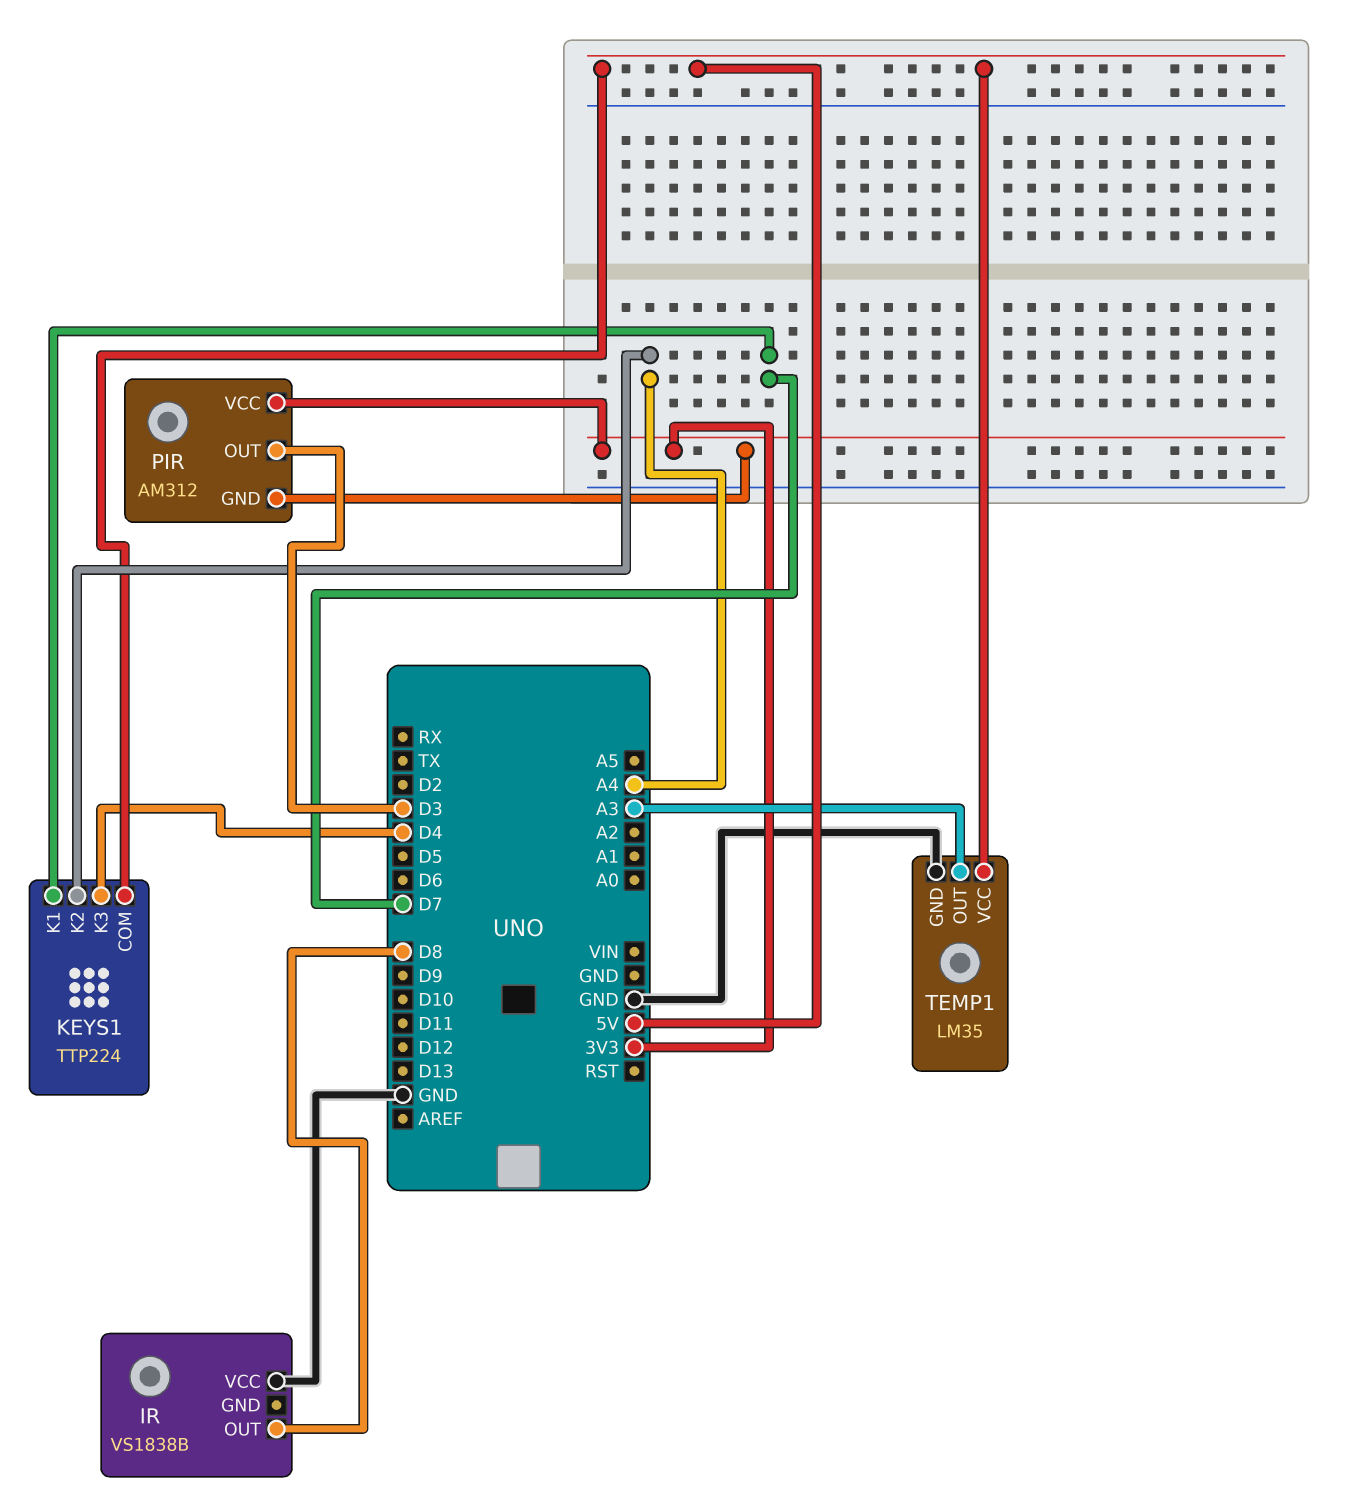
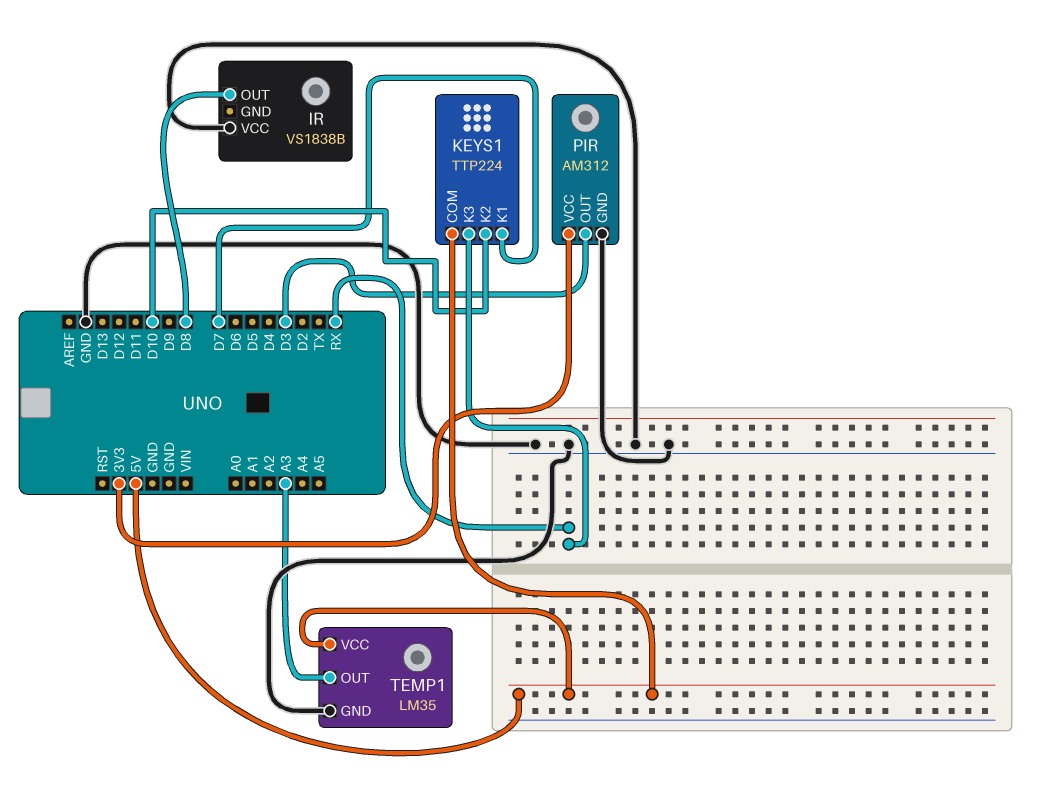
KEYS1 pin K2: A4 -> D10
KEYS1 pin K3: D4 -> RX
PIR pin GND: 3V3 -> GND

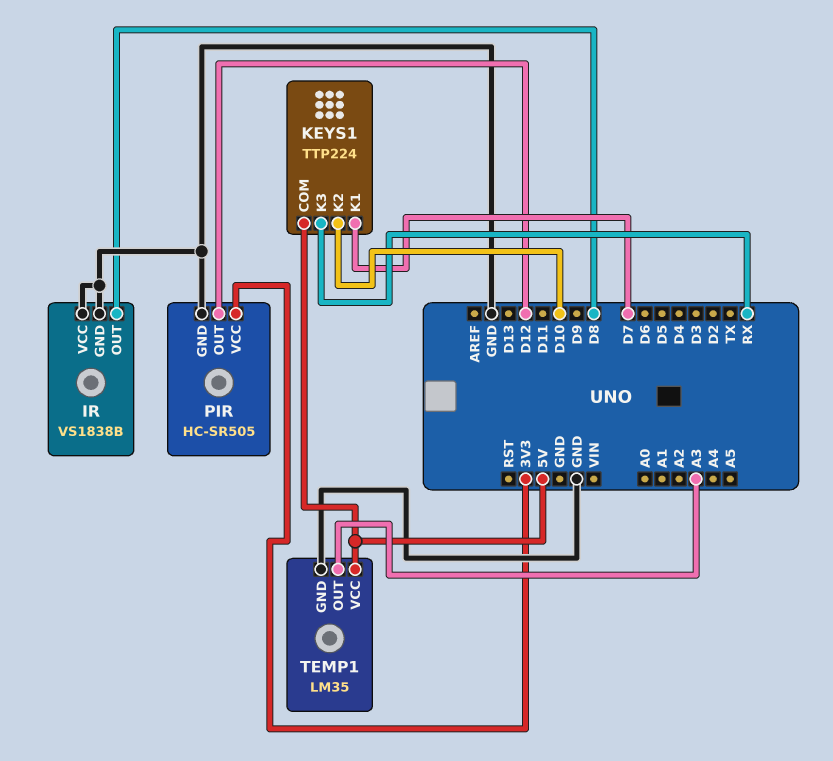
IR pin GND: none -> GND
PIR: AM312 -> HC-SR505
PIR pin OUT: D3 -> D12

